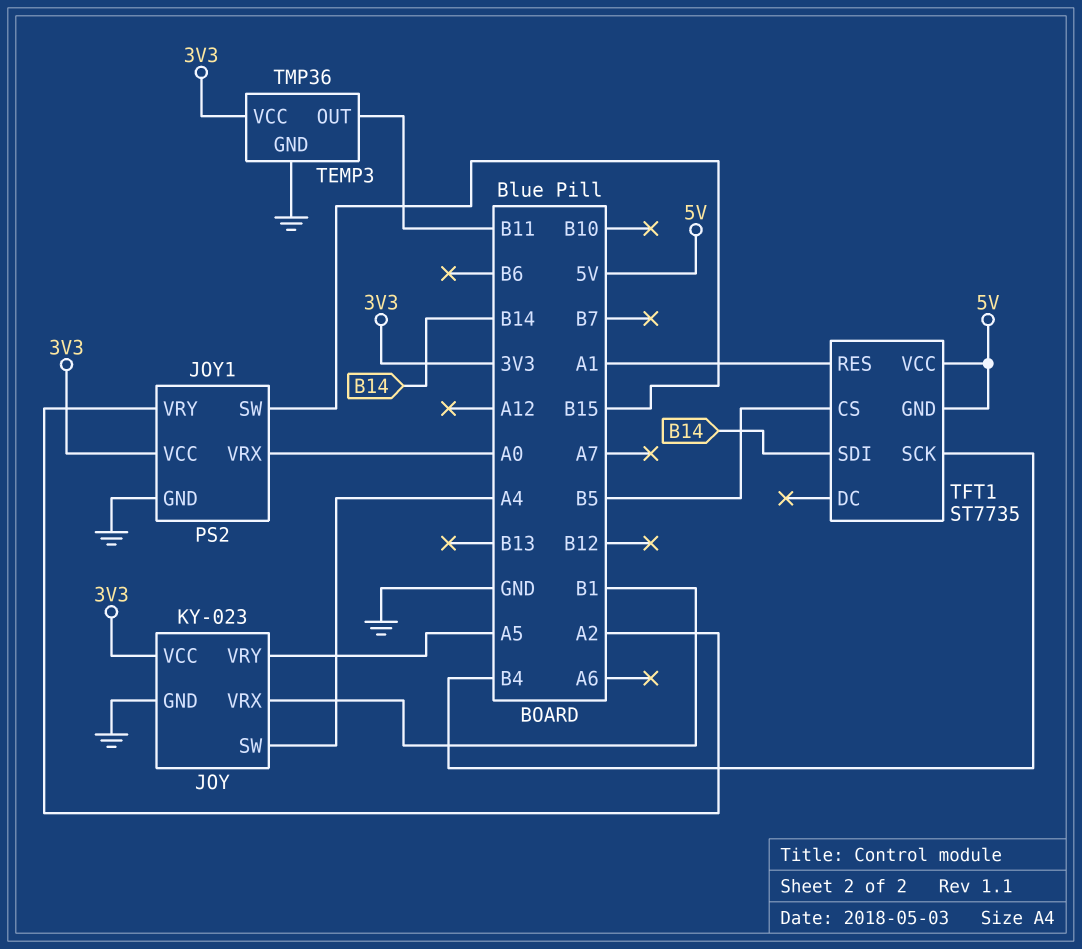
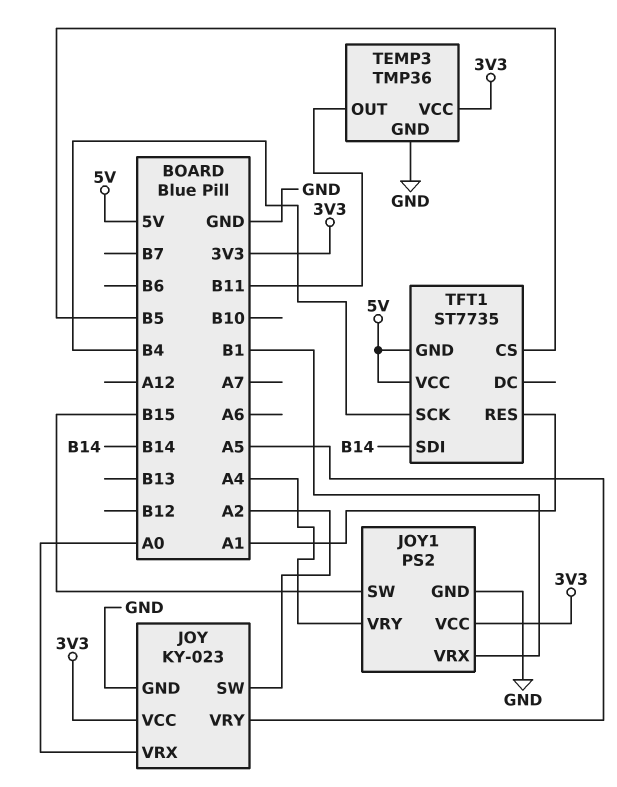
JOY pin SW: A4 -> A2
JOY pin VRX: B1 -> A0
JOY1 pin VRX: A0 -> B1
JOY1 pin VRY: A2 -> A4

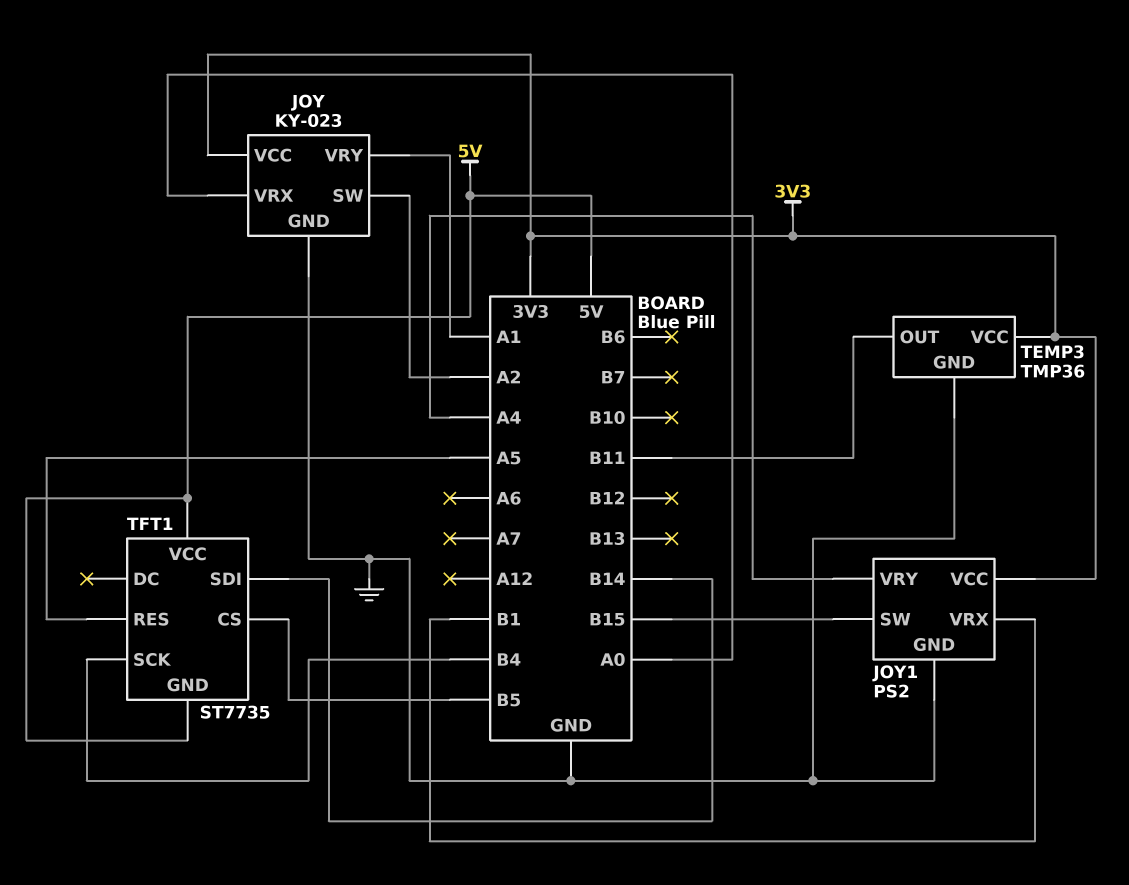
JOY pin VRY: A5 -> A1
TFT1 pin RES: A1 -> A5

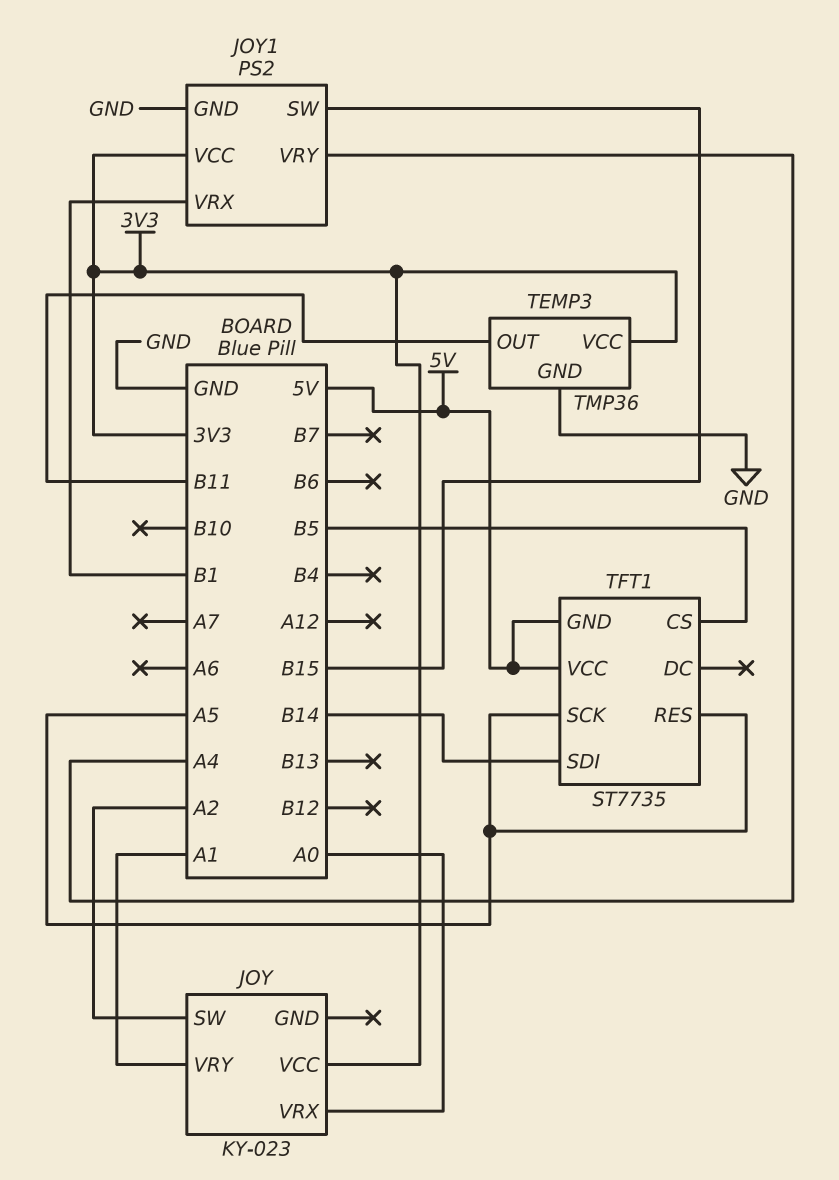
JOY pin GND: GND -> none
TFT1 pin SCK: B4 -> A5

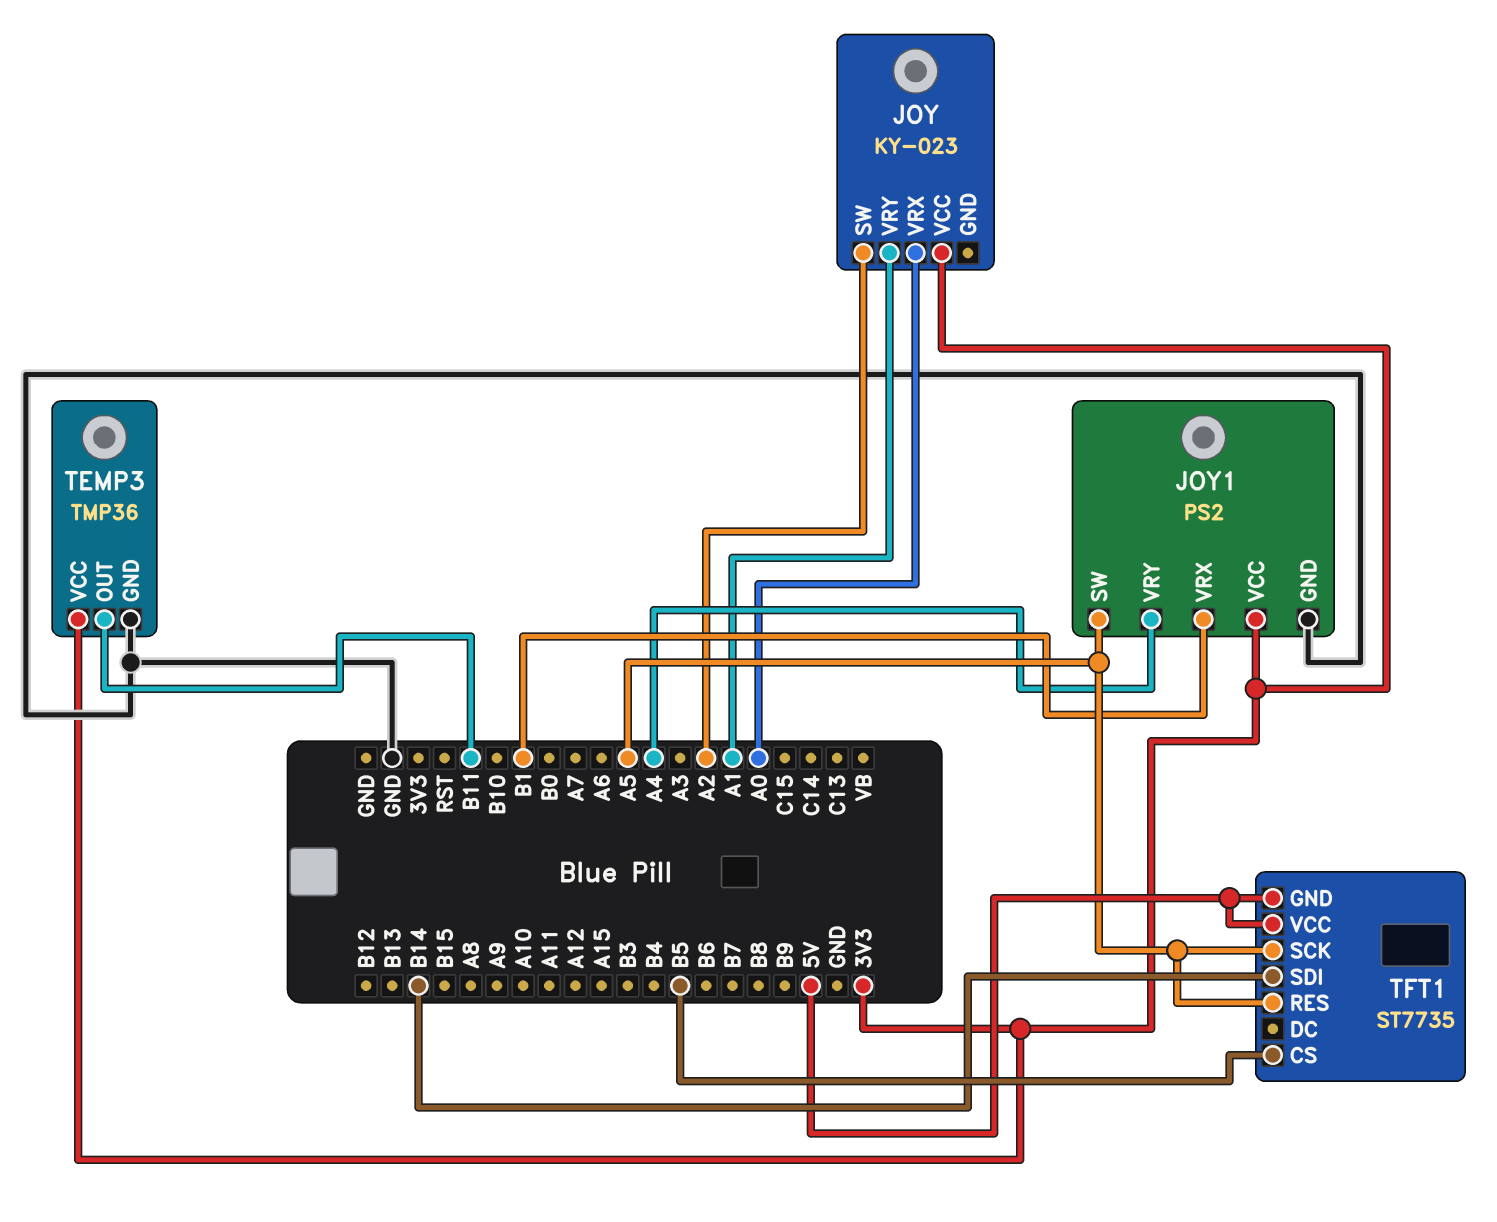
JOY1 pin SW: B15 -> A5

